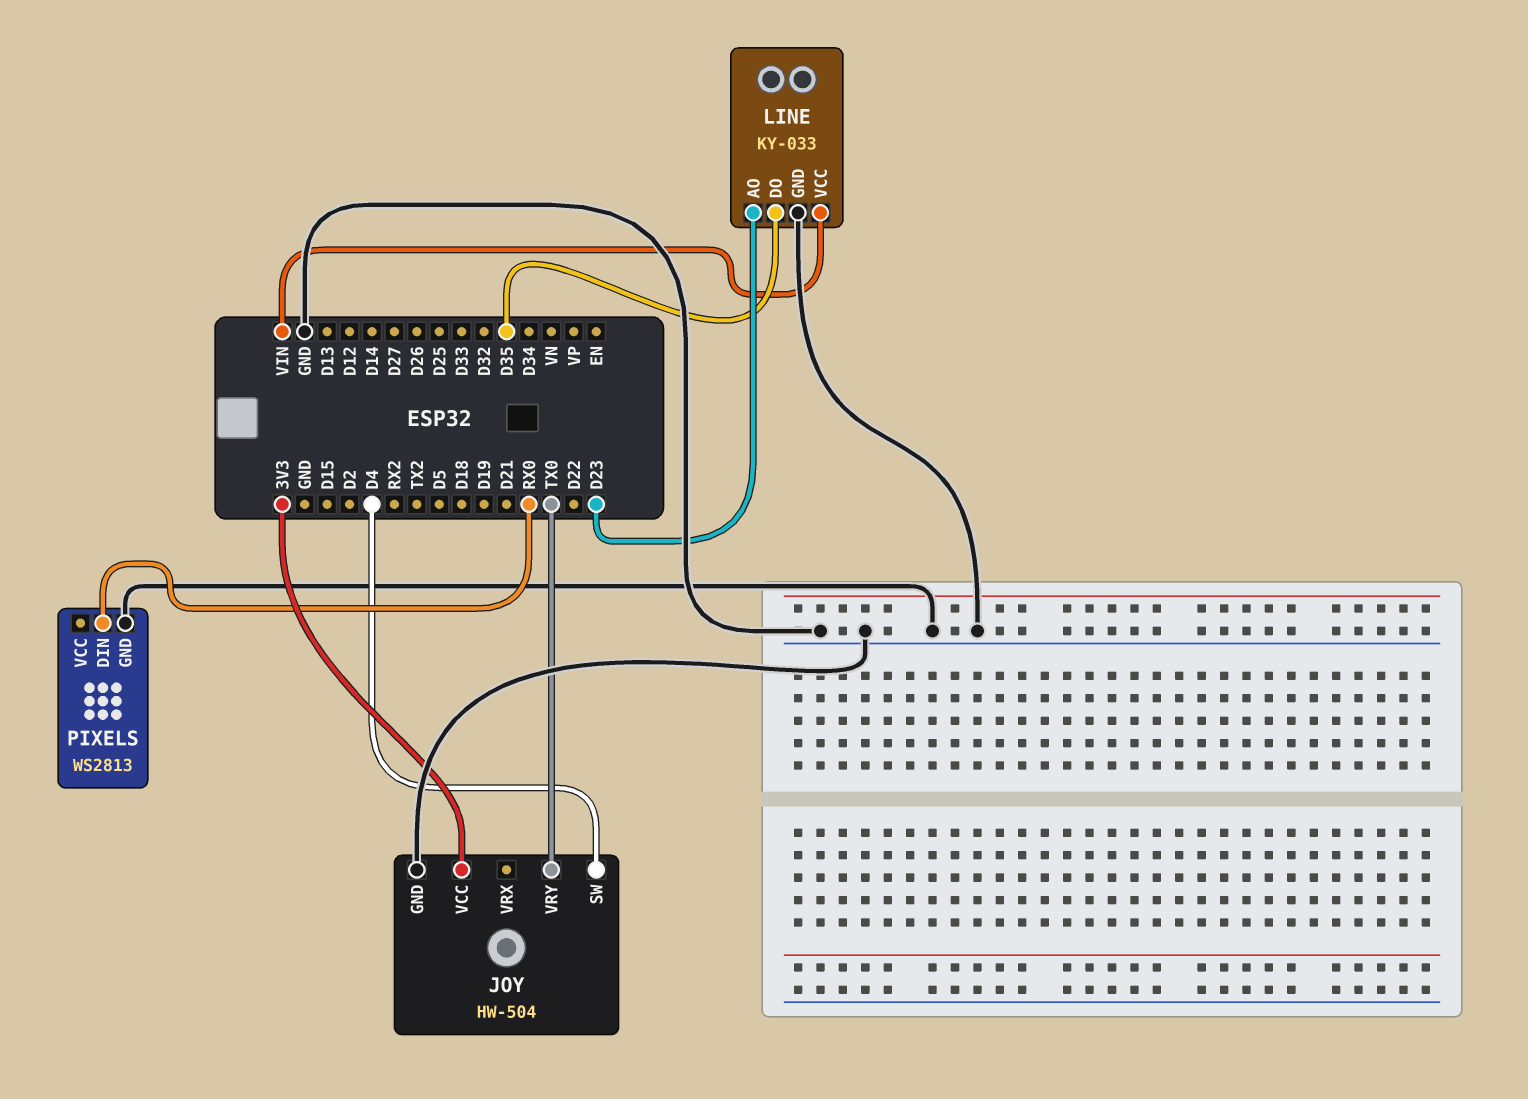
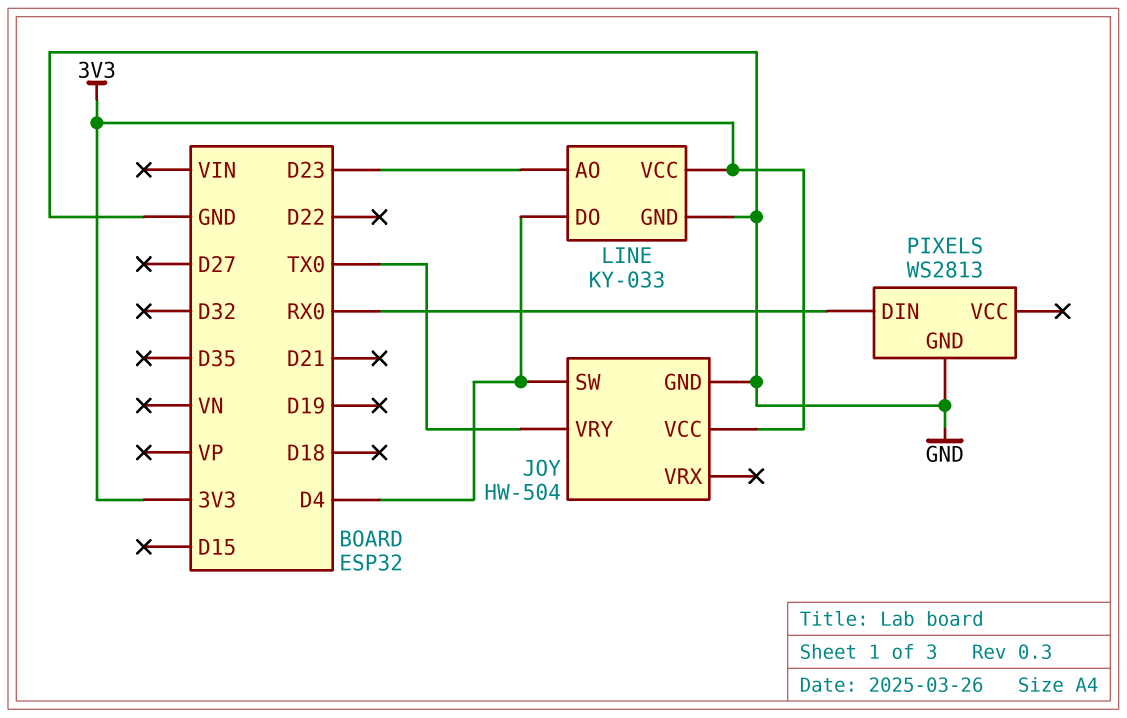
LINE pin DO: D35 -> D4
LINE pin VCC: VIN -> 3V3

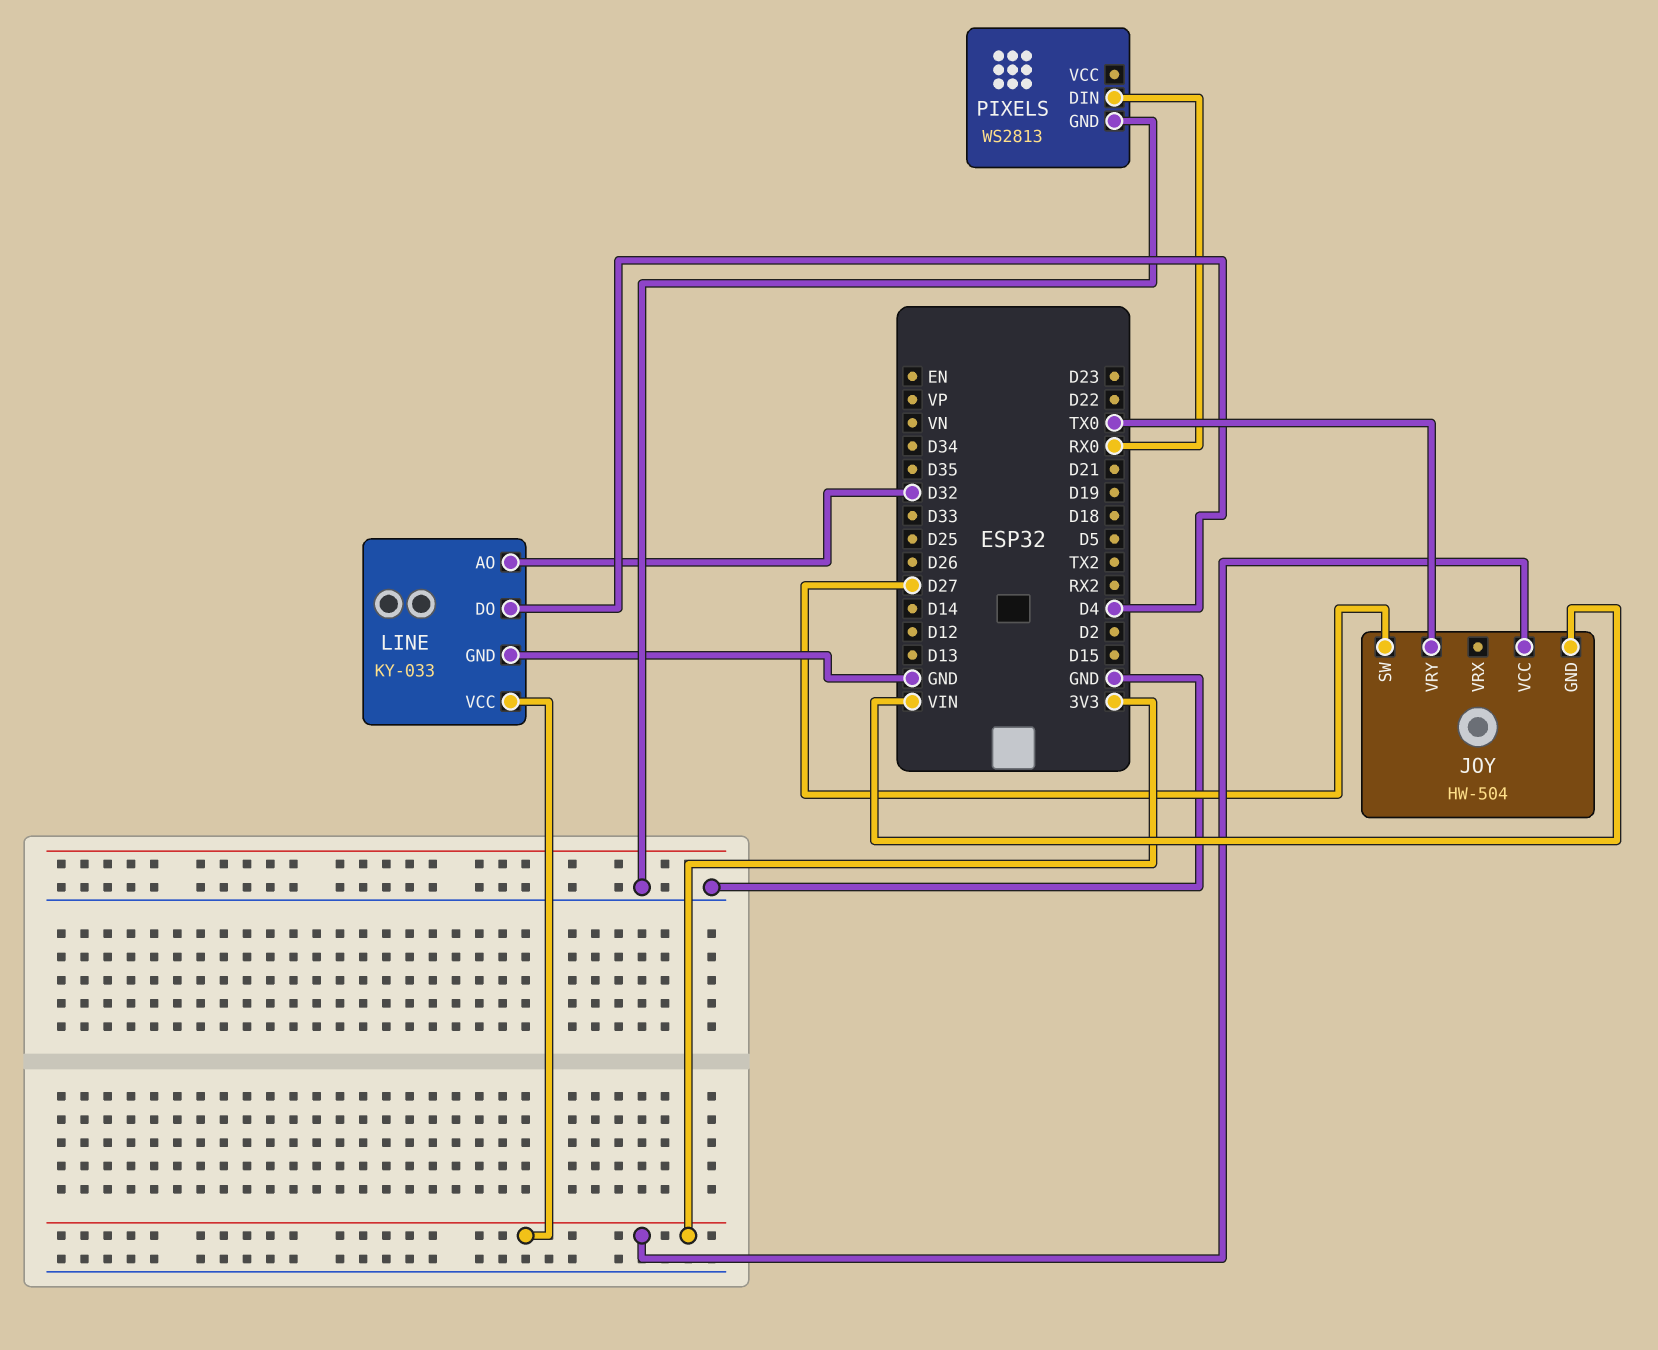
JOY pin GND: GND -> VIN
JOY pin SW: D4 -> D27
LINE pin AO: D23 -> D32

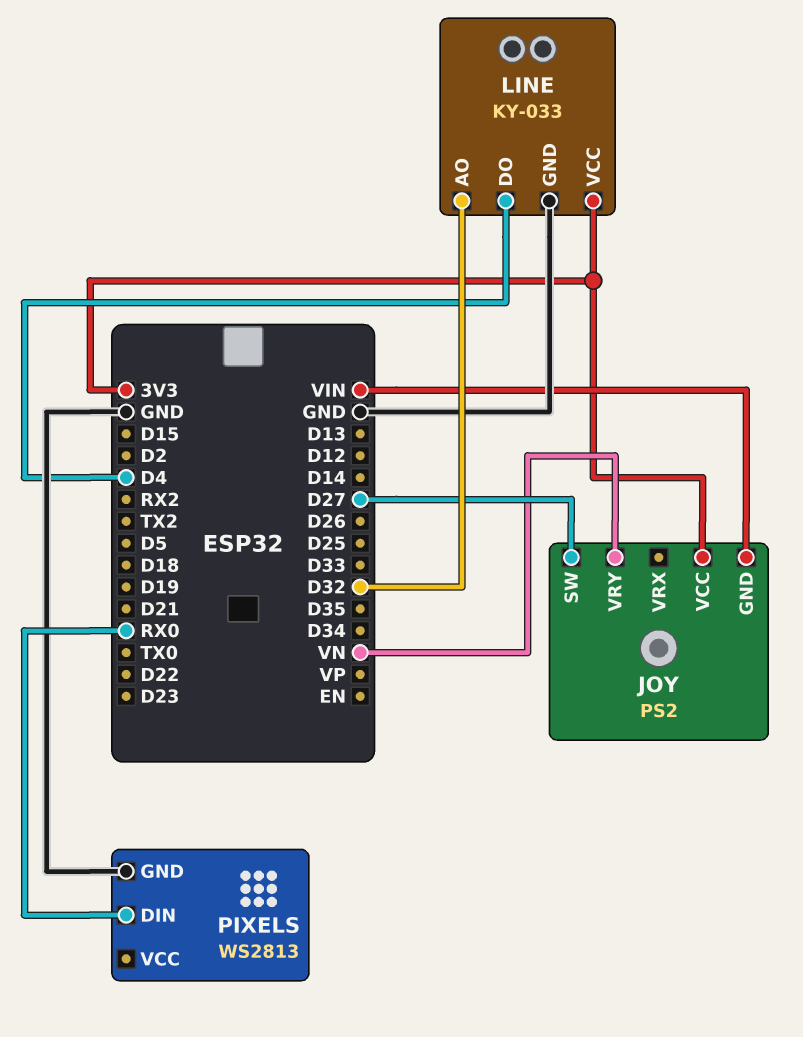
JOY: HW-504 -> PS2
JOY pin VRY: TX0 -> VN

